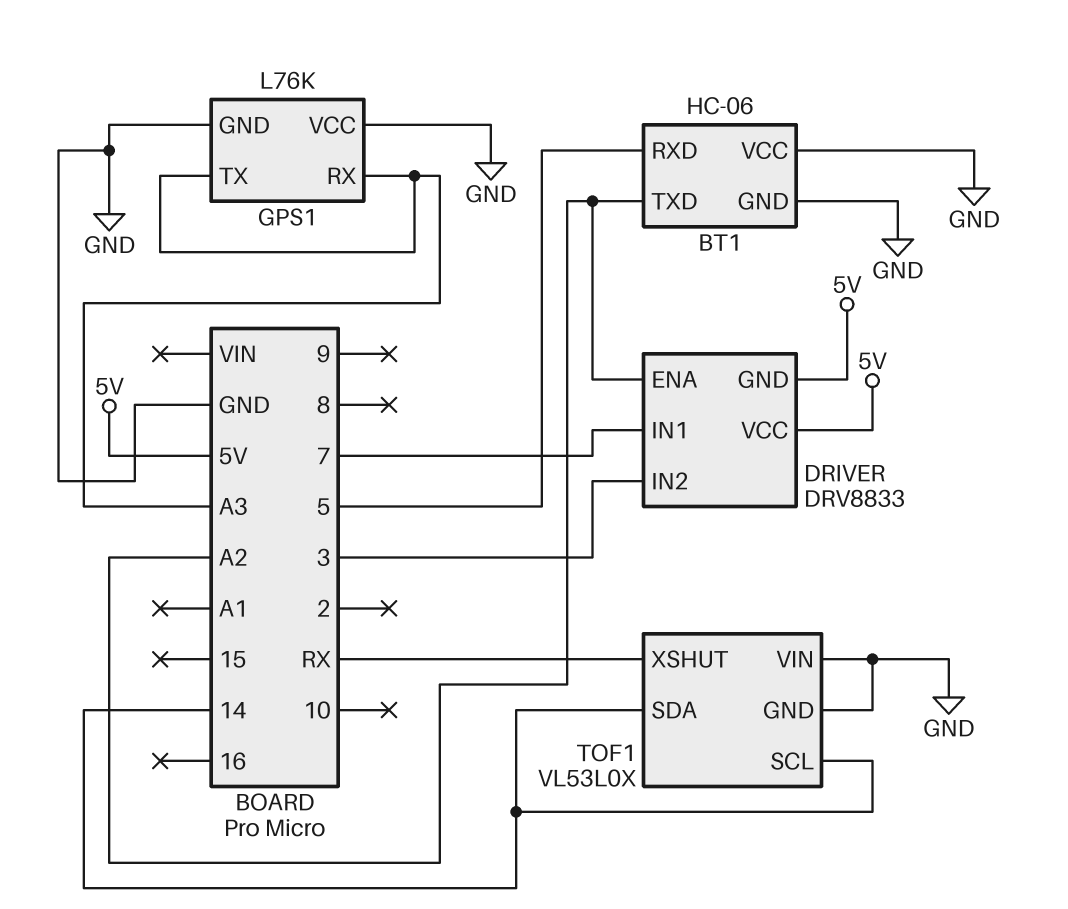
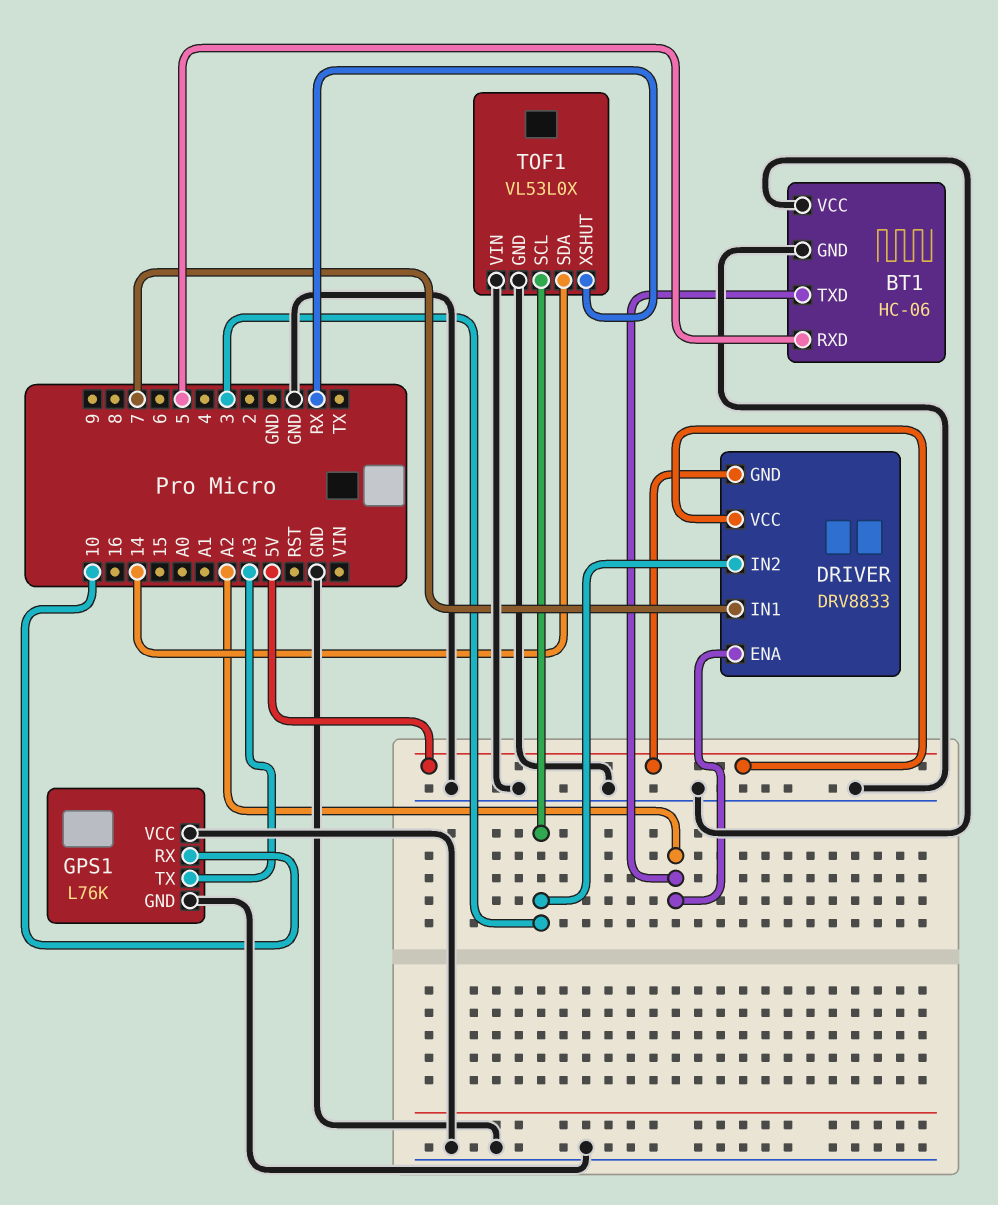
GPS1 pin RX: A3 -> 10
TOF1 pin SCL: 14 -> 3

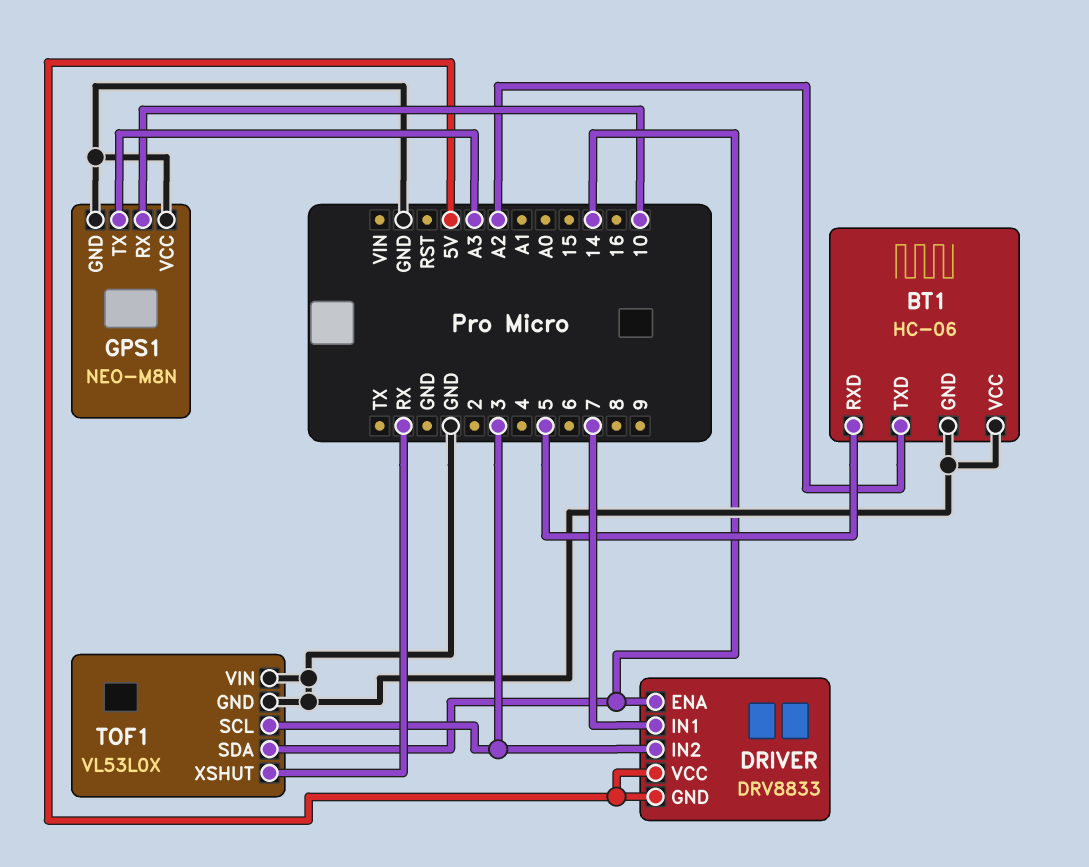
DRIVER pin ENA: A2 -> 14
GPS1: L76K -> NEO-M8N

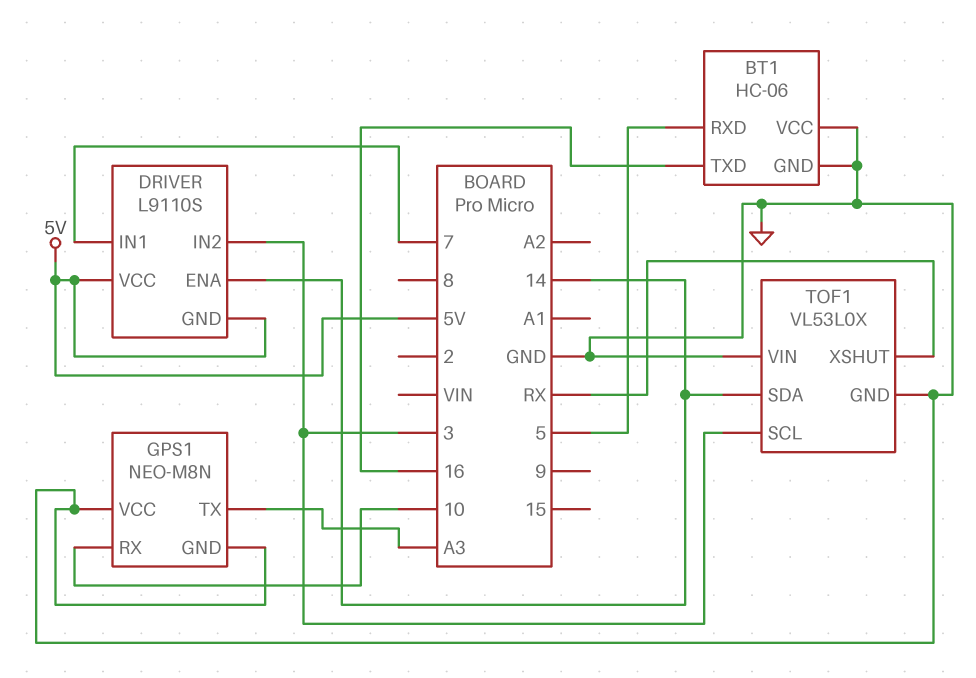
BT1 pin TXD: A2 -> 16
DRIVER: DRV8833 -> L9110S

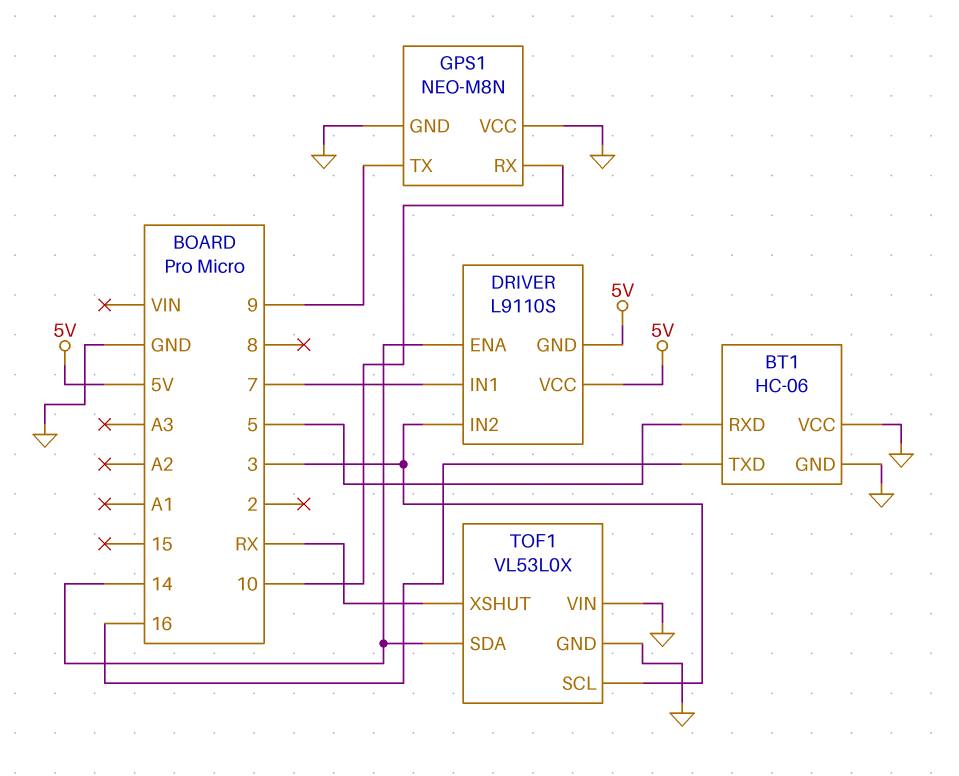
GPS1 pin TX: A3 -> 9

